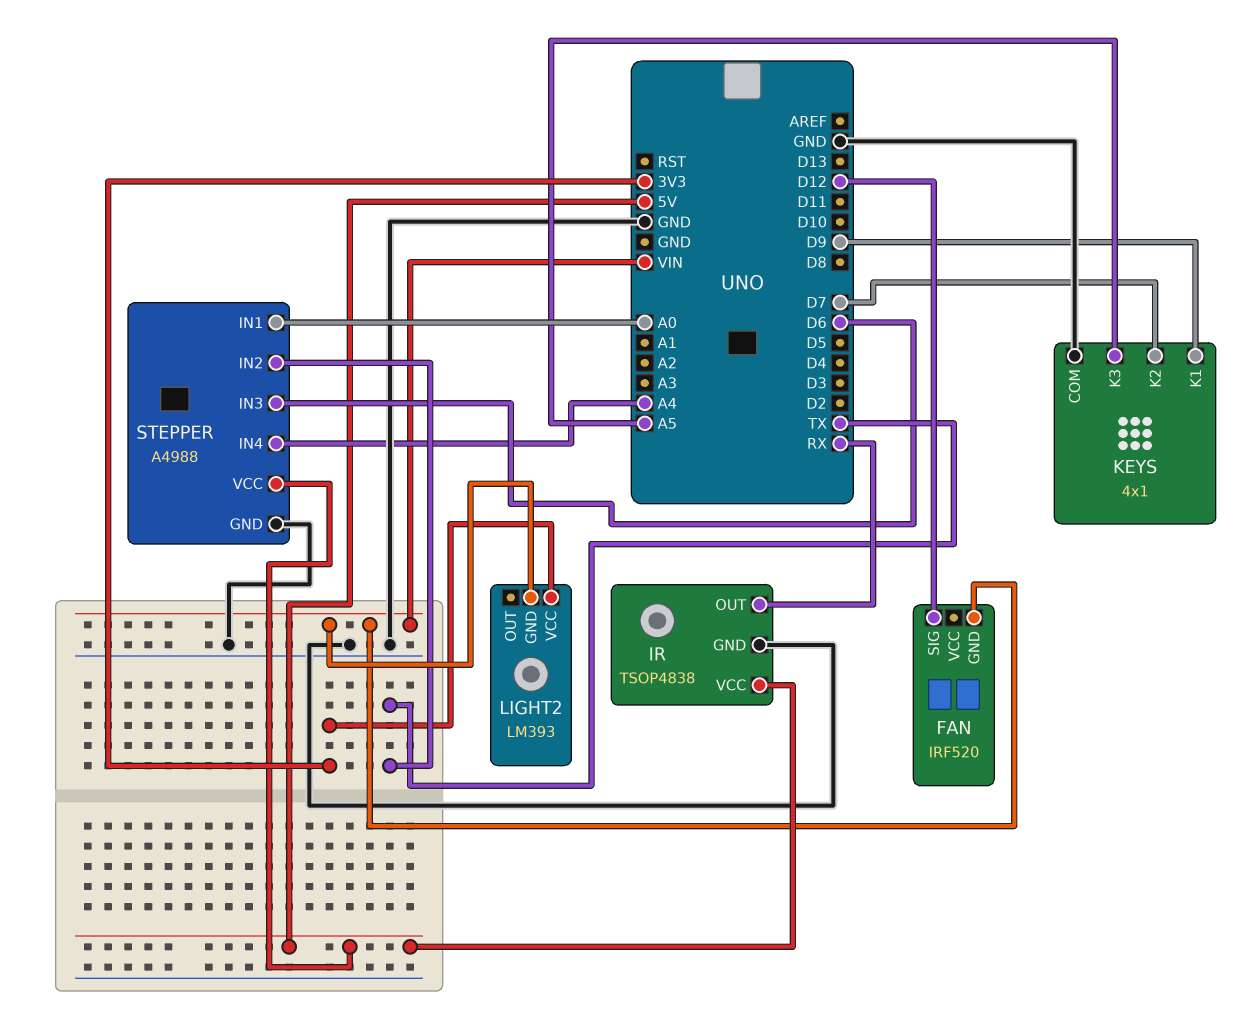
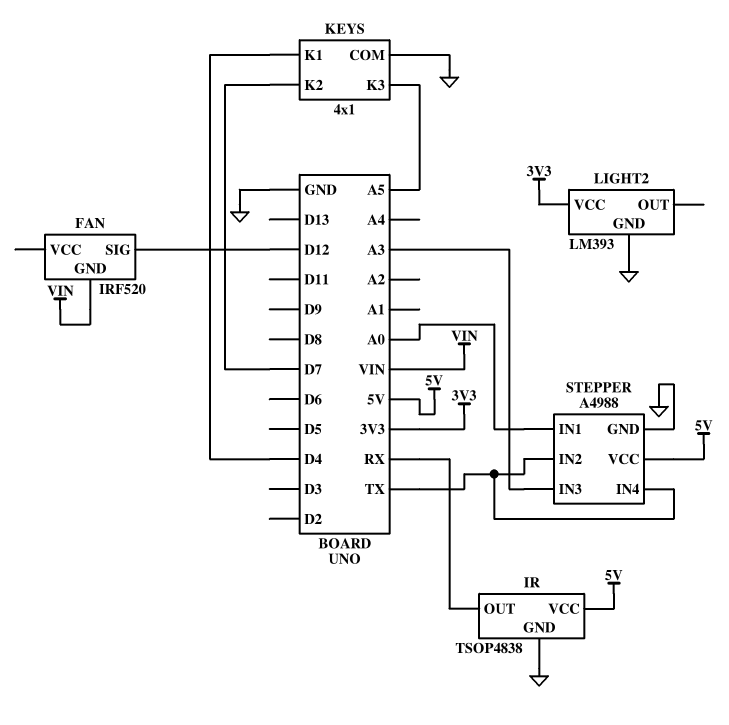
KEYS pin K1: D9 -> D4
LIGHT2 pin GND: VIN -> GND
STEPPER pin IN3: D6 -> A3
STEPPER pin IN4: A4 -> TX

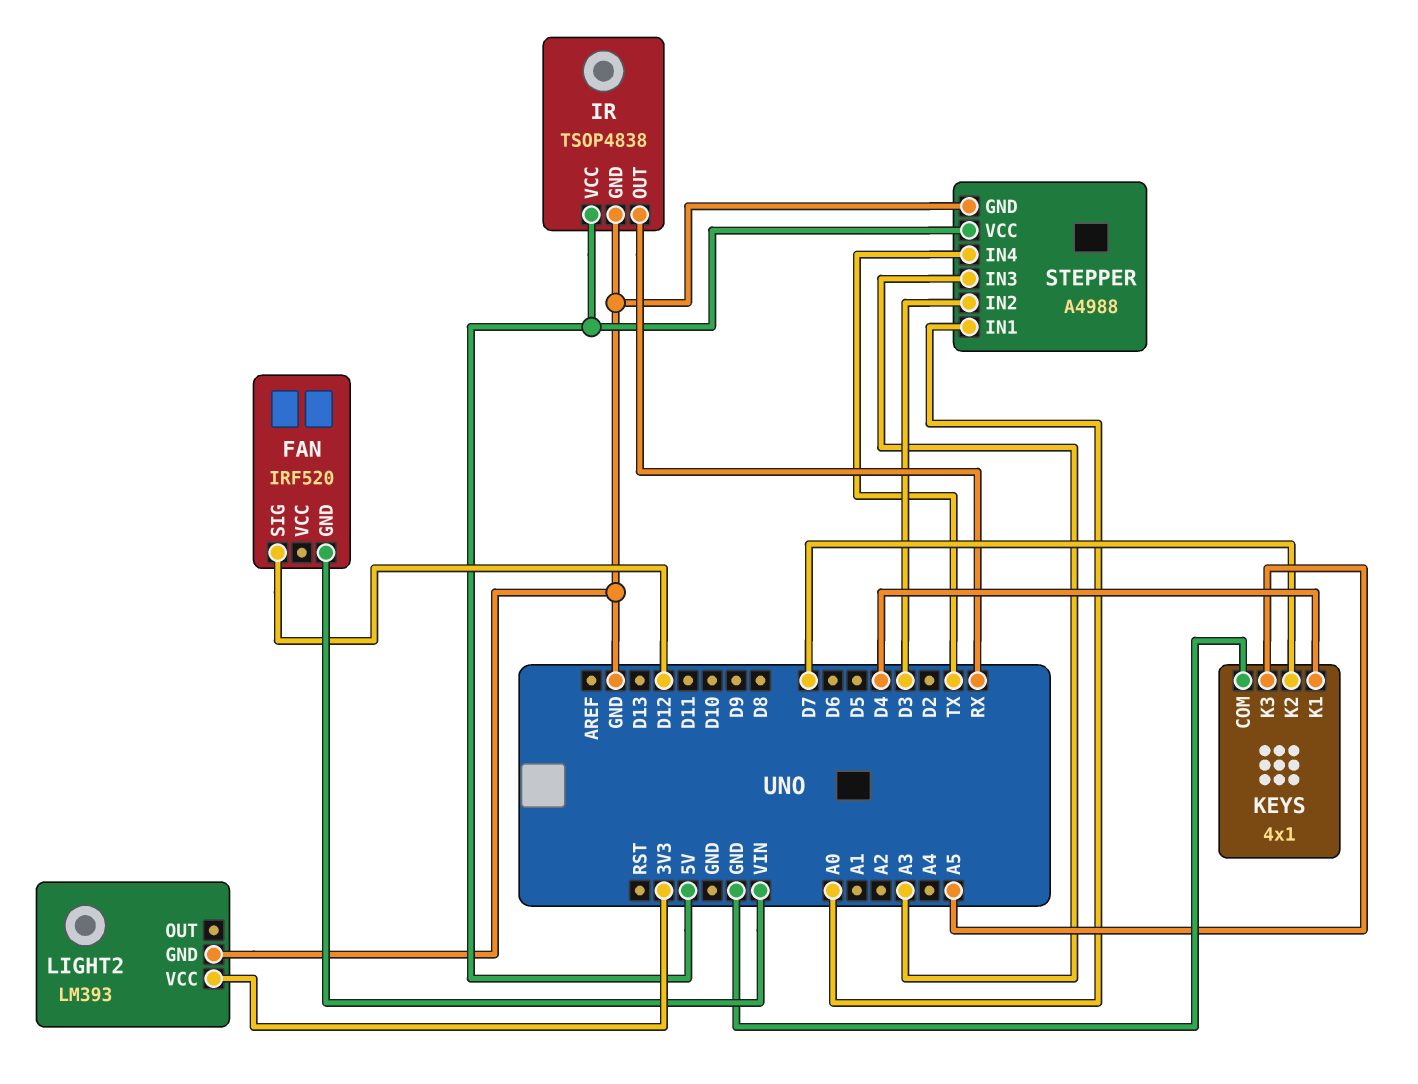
STEPPER pin IN2: TX -> D3

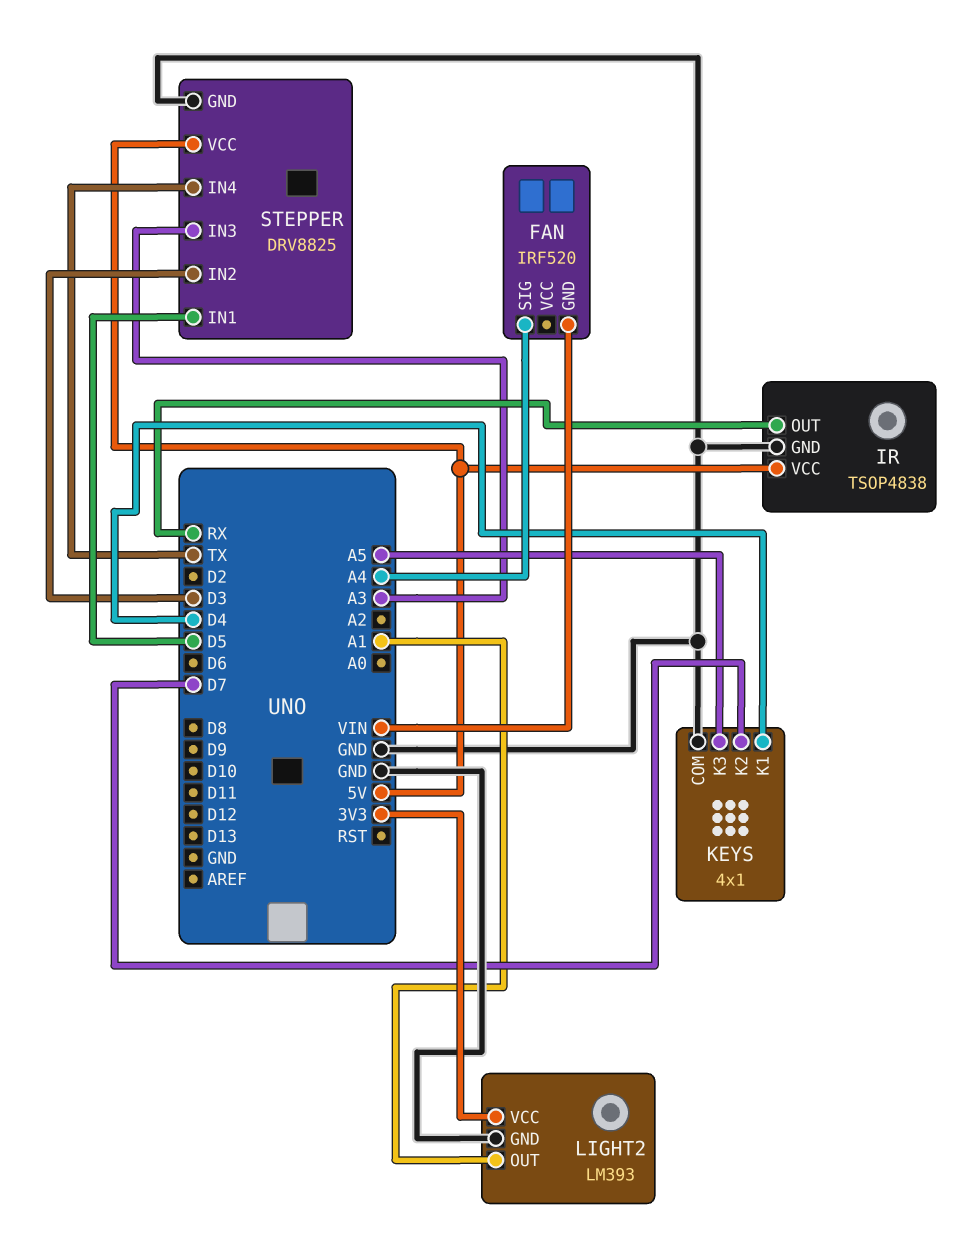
FAN pin SIG: D12 -> A4
LIGHT2 pin OUT: none -> A1
STEPPER: A4988 -> DRV8825
STEPPER pin IN1: A0 -> D5

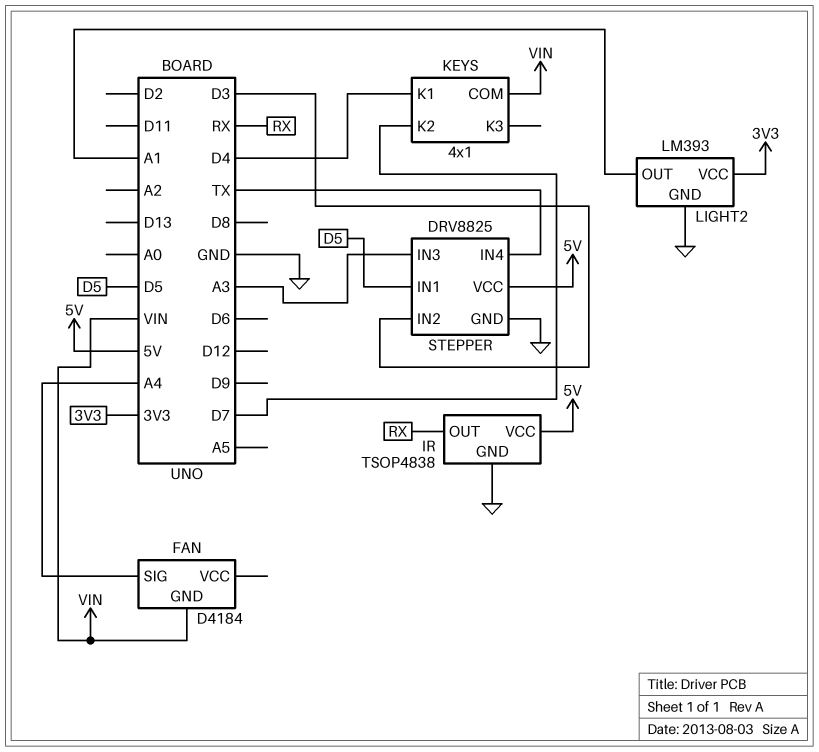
FAN: IRF520 -> D4184
KEYS pin COM: GND -> VIN
KEYS pin K3: A5 -> none

